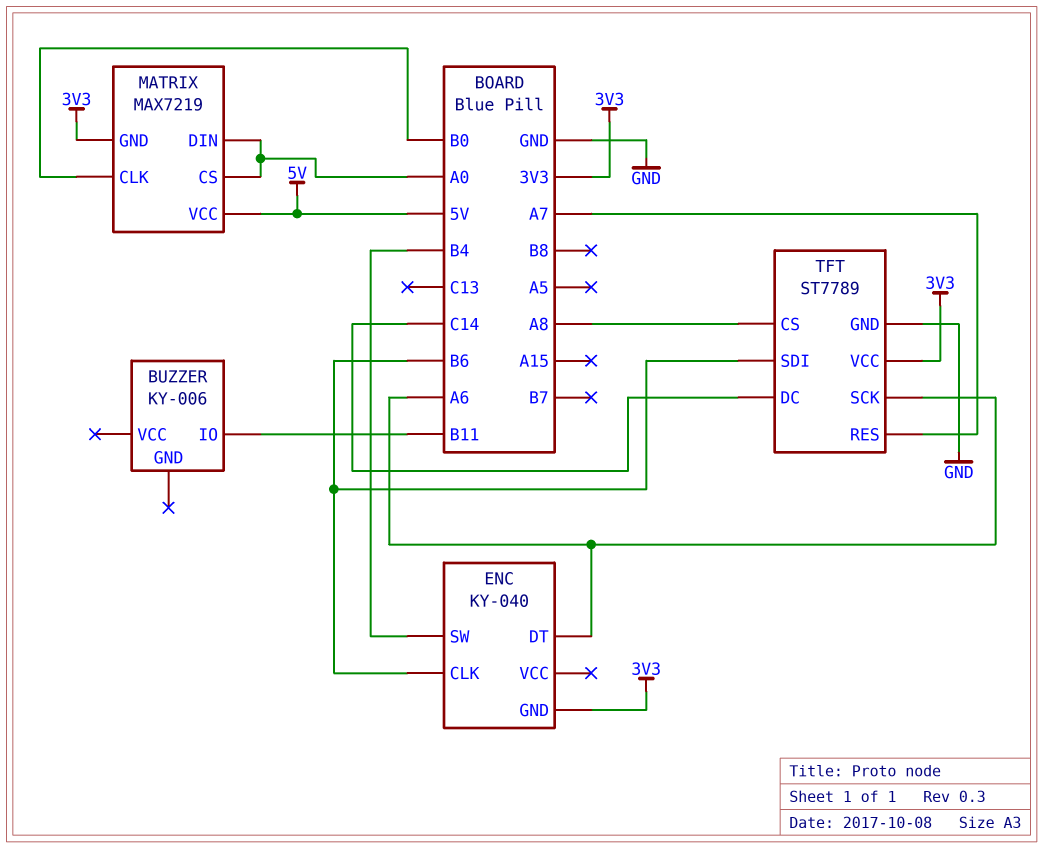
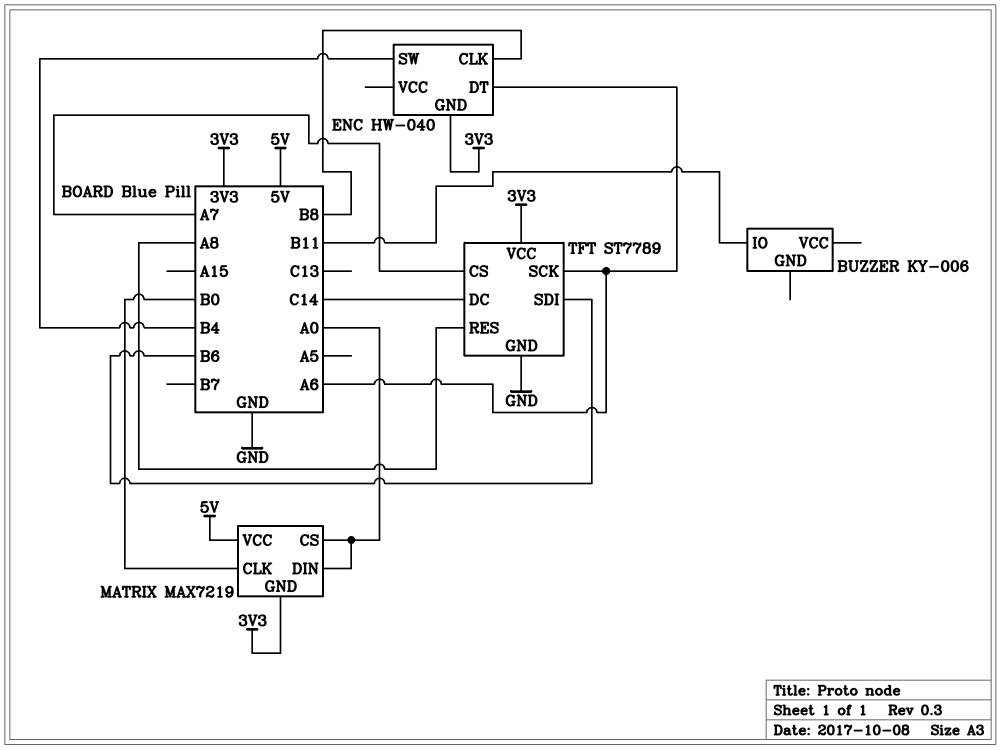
ENC: KY-040 -> HW-040
ENC pin CLK: B6 -> B8
TFT pin CS: A8 -> A7
TFT pin RES: A7 -> A8

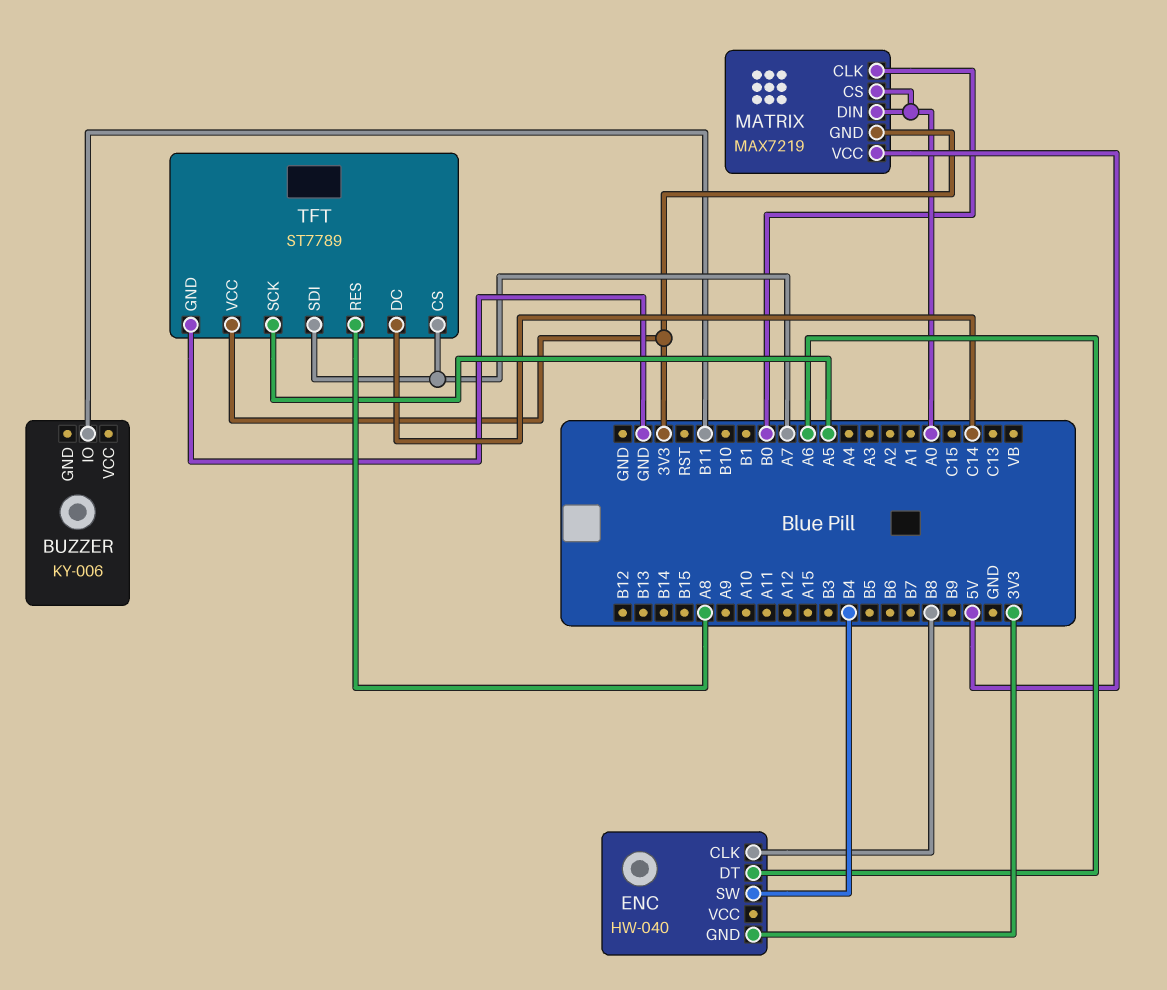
TFT pin SCK: A6 -> A5
TFT pin SDI: B6 -> A7

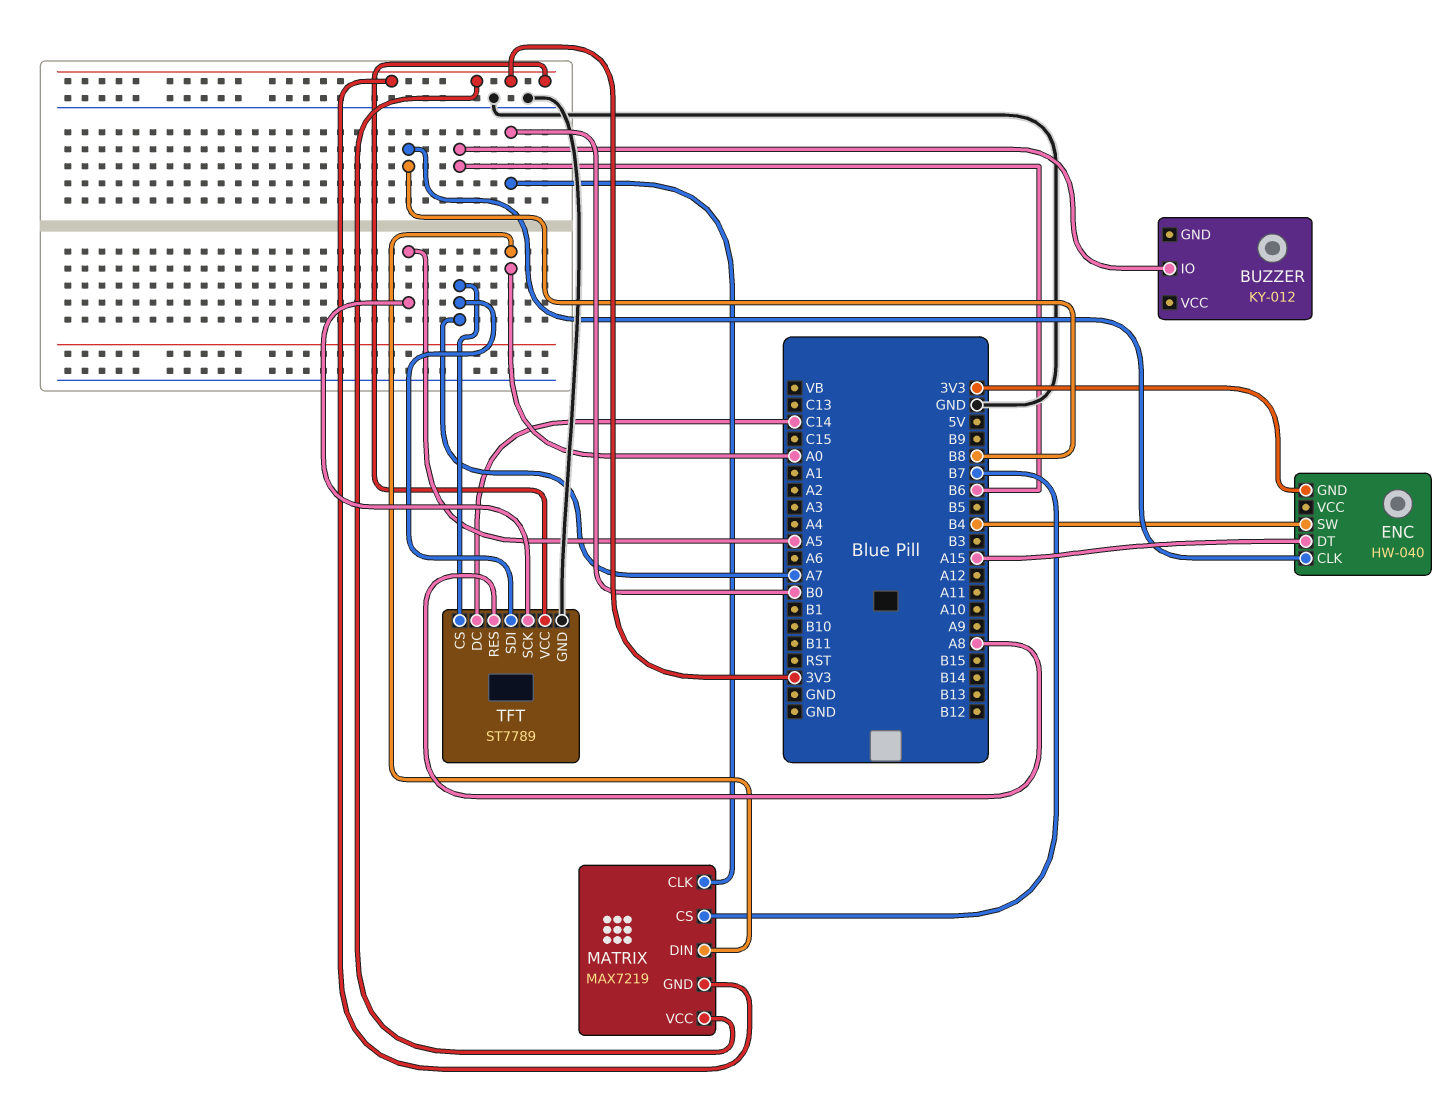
BUZZER: KY-006 -> KY-012
BUZZER pin IO: B11 -> B6
ENC pin DT: A6 -> A15
MATRIX pin CS: A0 -> B7
MATRIX pin VCC: 5V -> 3V3

